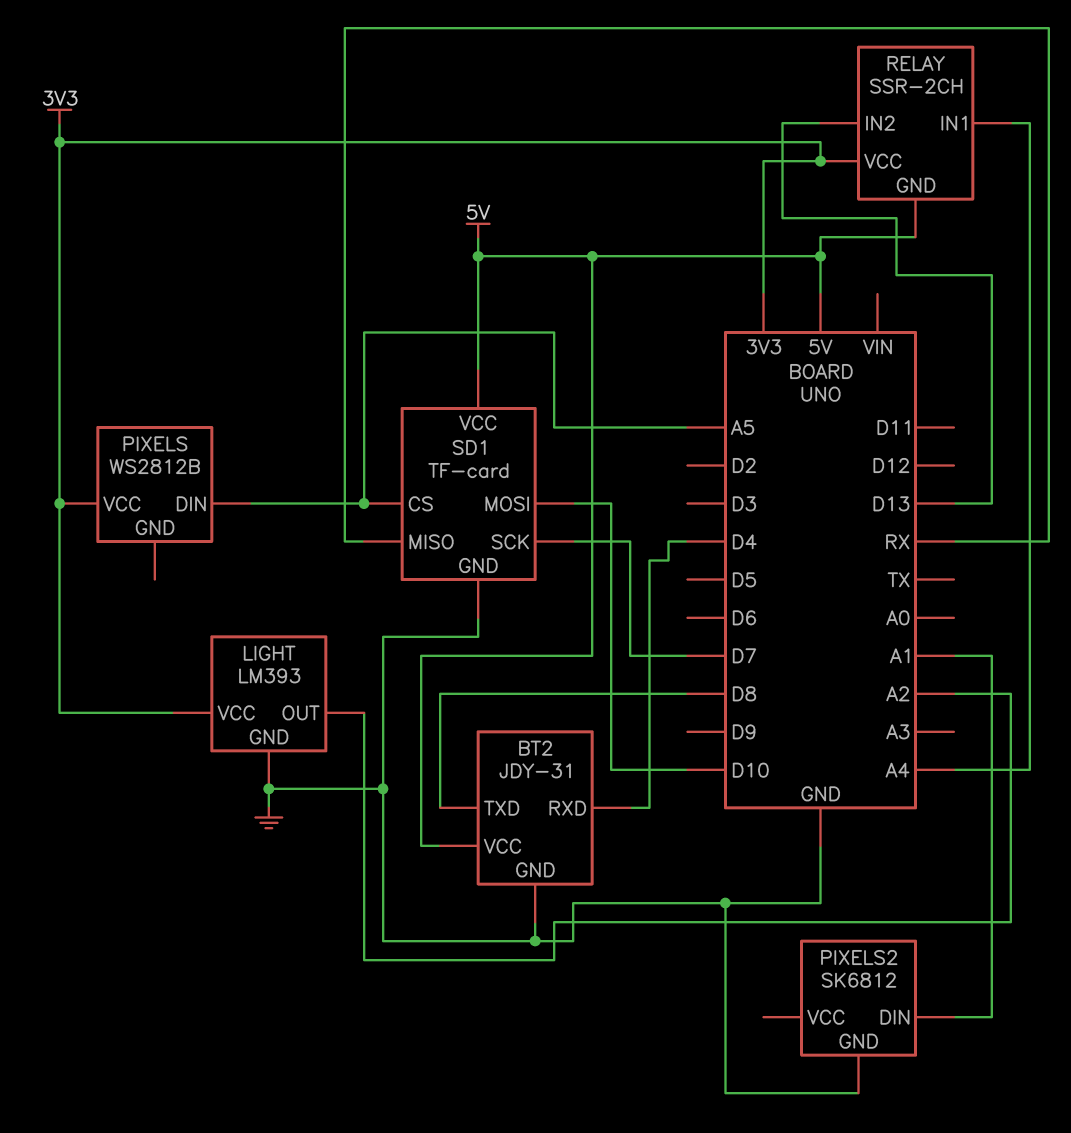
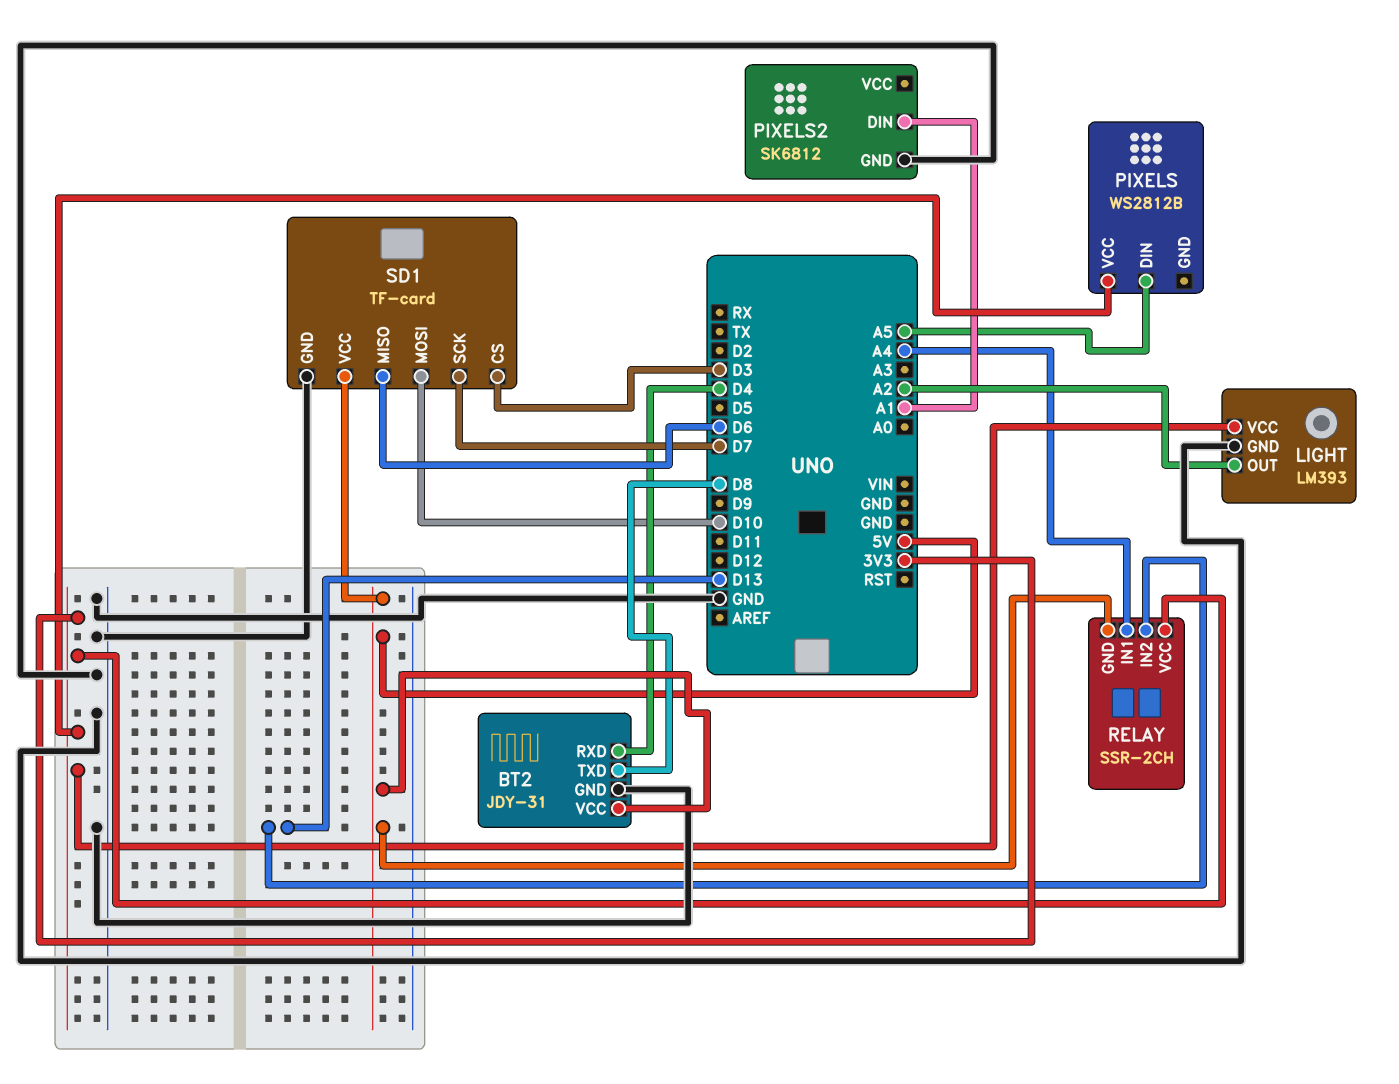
SD1 pin CS: A5 -> D3
SD1 pin MISO: RX -> D6

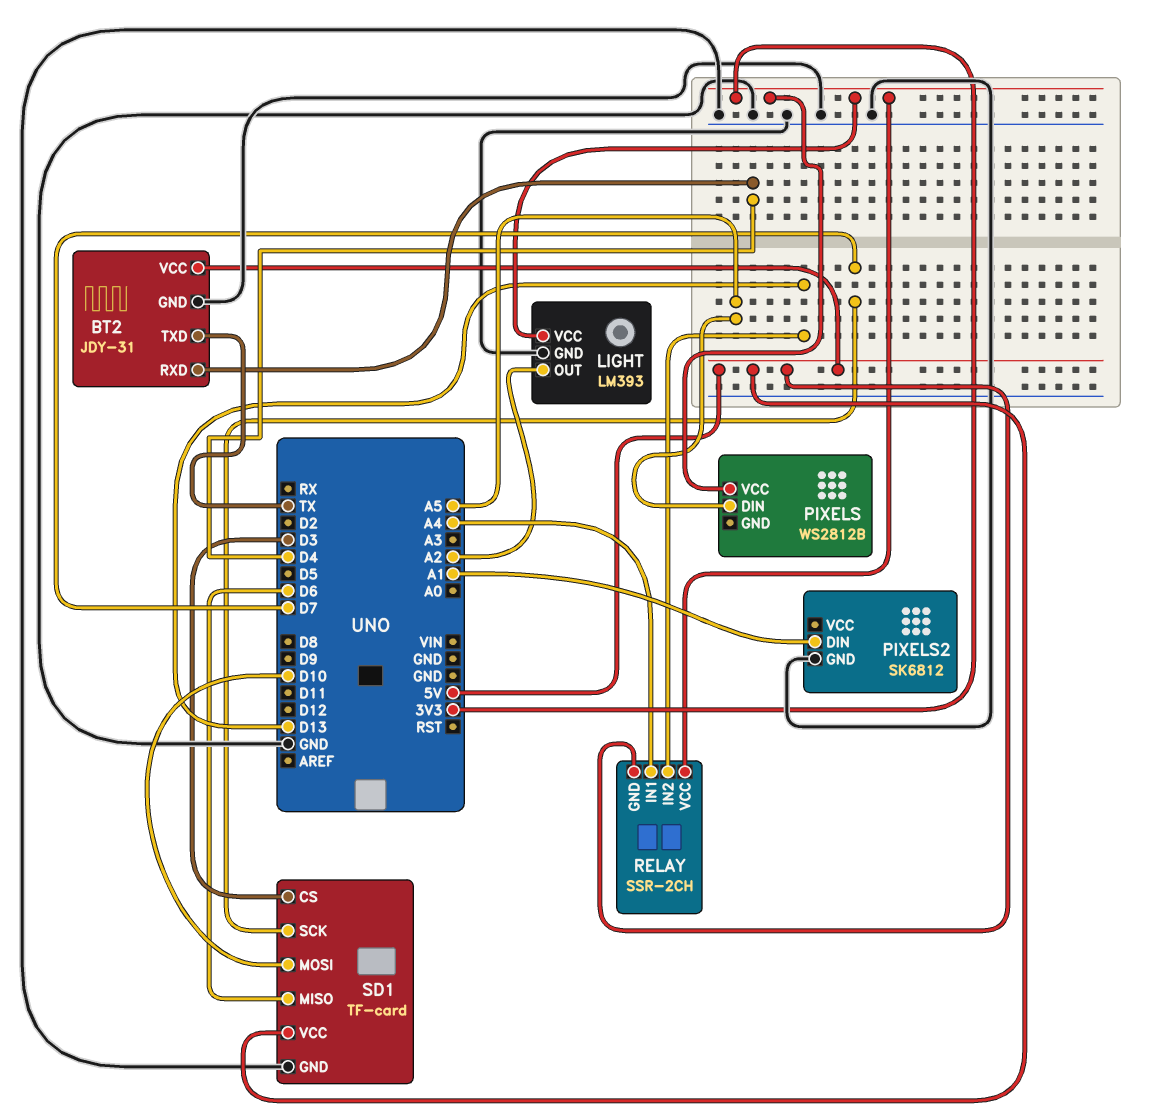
BT2 pin TXD: D8 -> TX

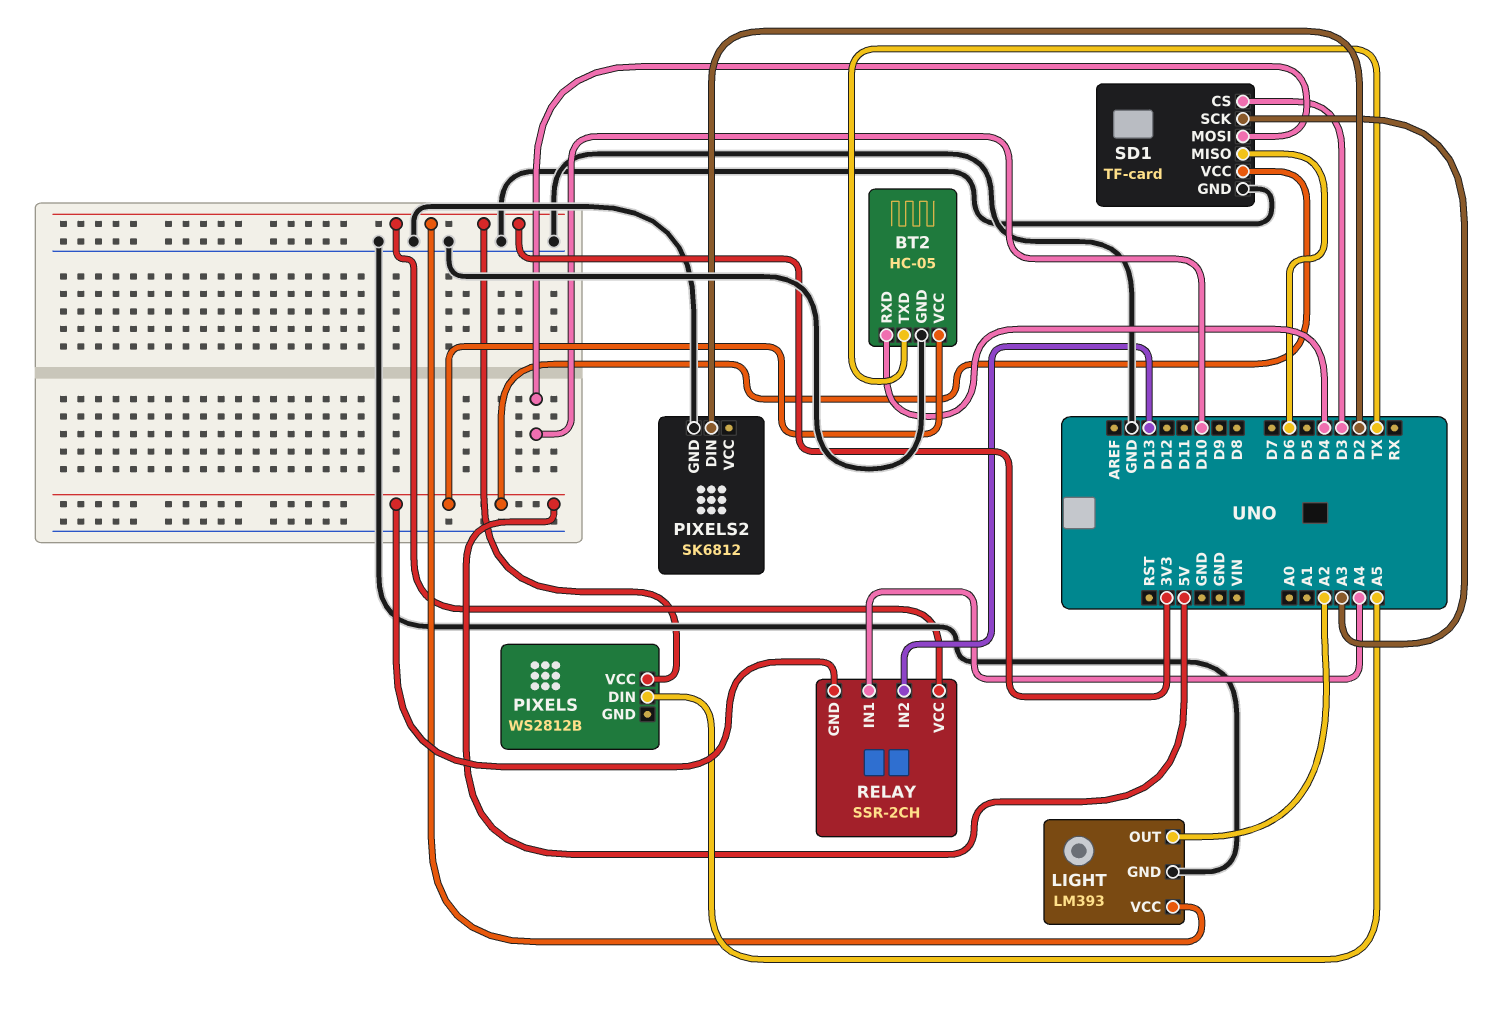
BT2: JDY-31 -> HC-05
PIXELS2 pin DIN: A1 -> D2
SD1 pin SCK: D7 -> A3

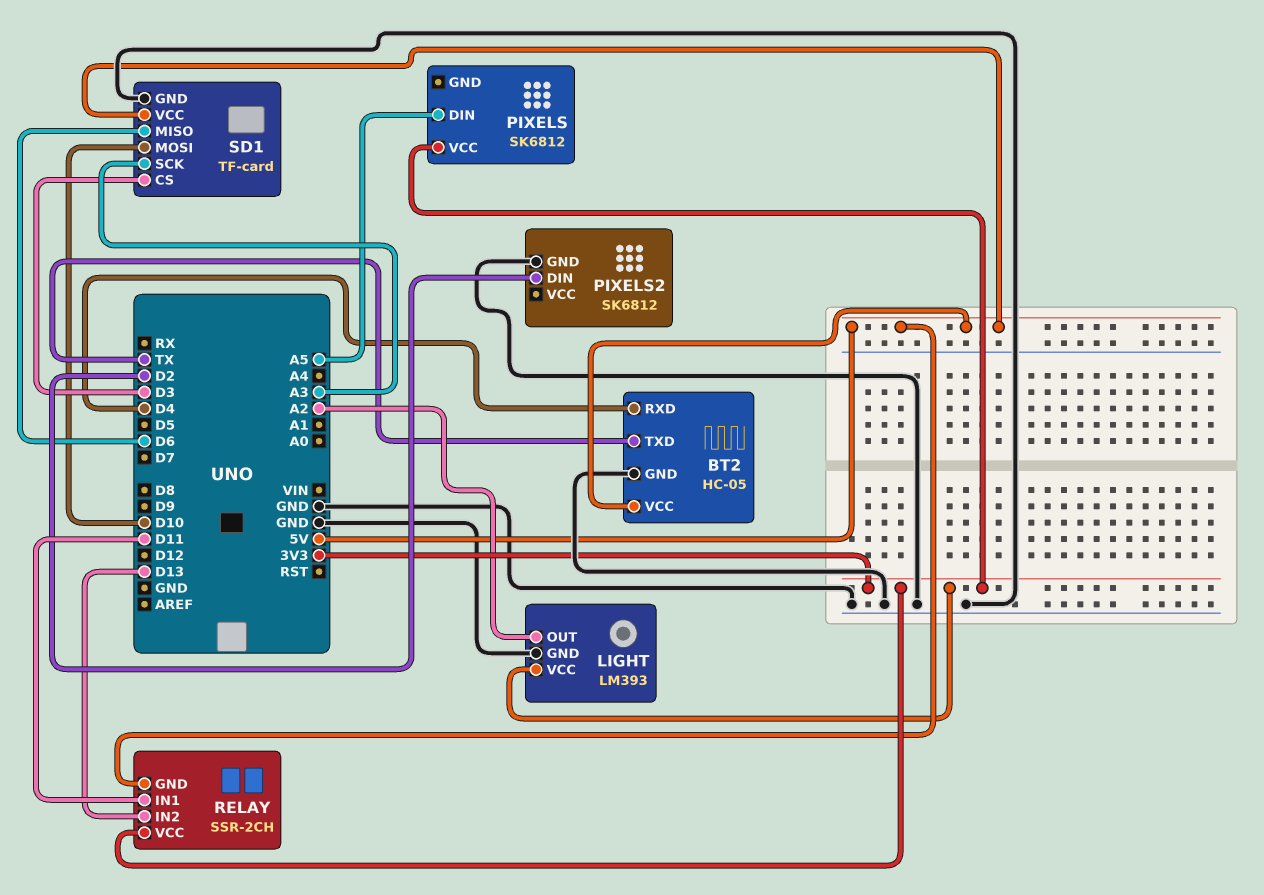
PIXELS: WS2812B -> SK6812
RELAY pin IN1: A4 -> D11

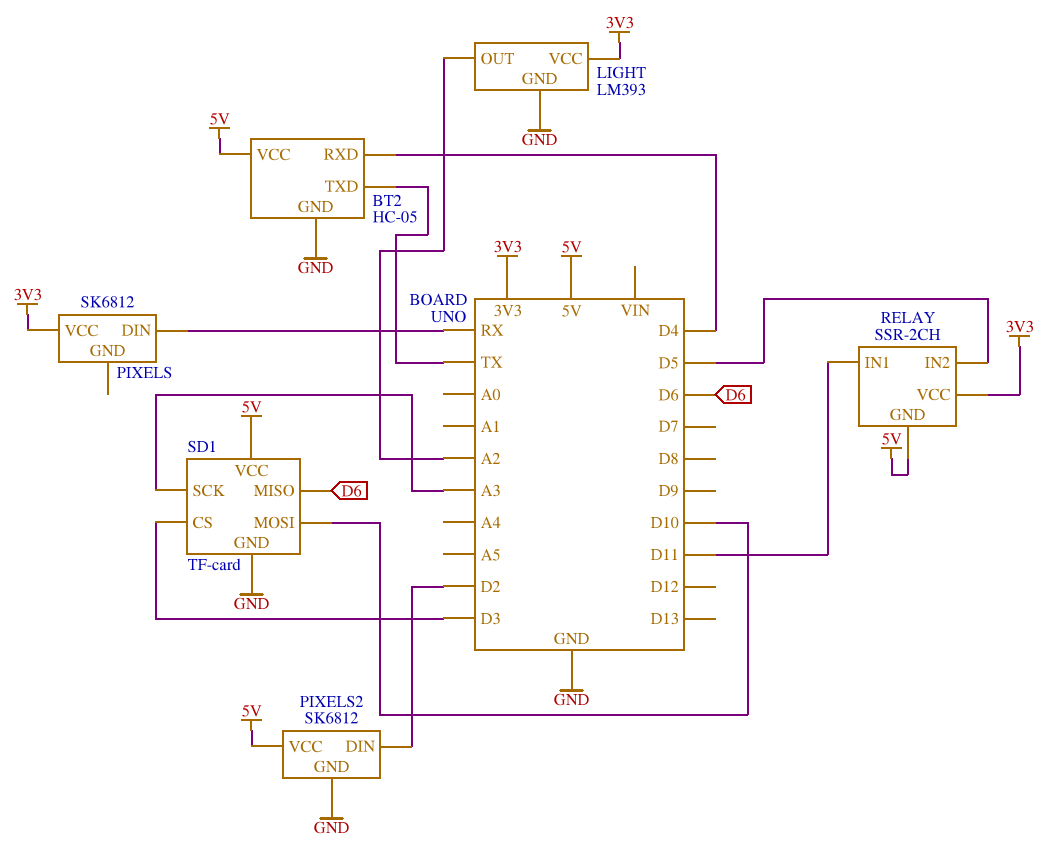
PIXELS pin DIN: A5 -> RX
PIXELS2 pin VCC: none -> 5V
RELAY pin IN2: D13 -> D5

